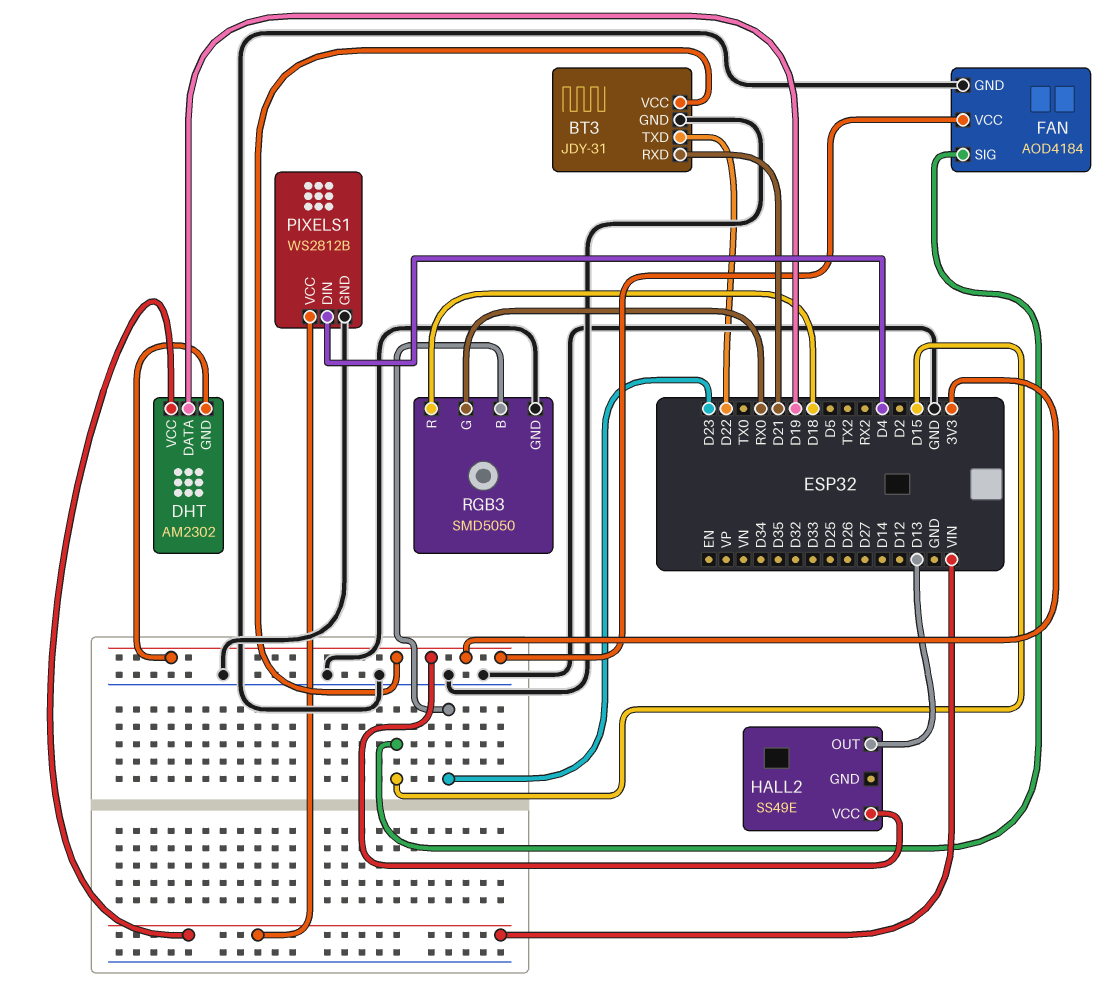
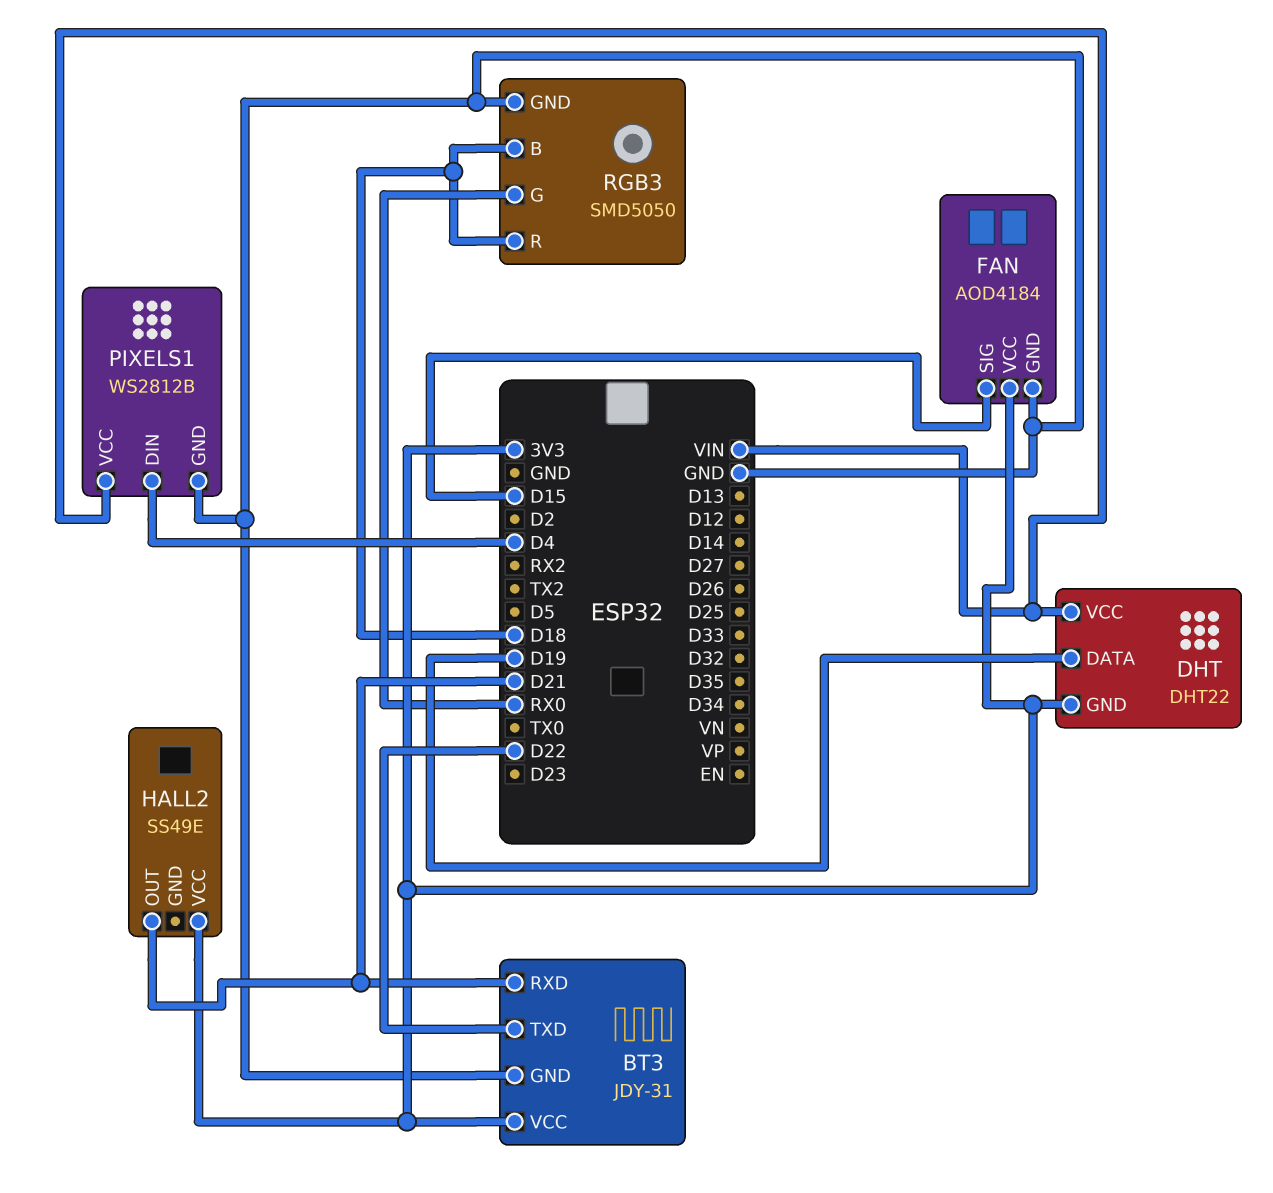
DHT: AM2302 -> DHT22
HALL2 pin OUT: D13 -> D21
RGB3 pin B: D23 -> D18

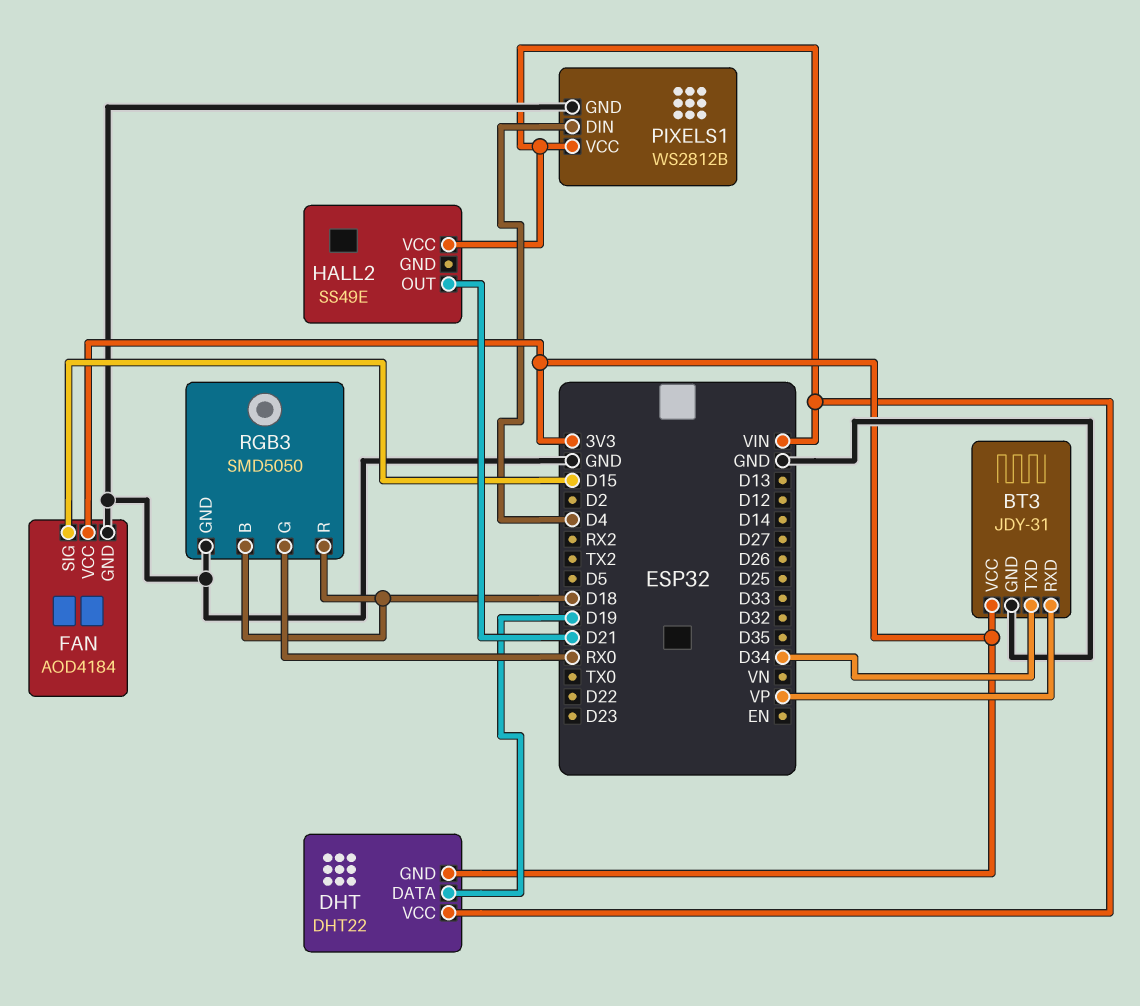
BT3 pin RXD: D21 -> VP
BT3 pin TXD: D22 -> D34
HALL2 pin VCC: 3V3 -> VIN

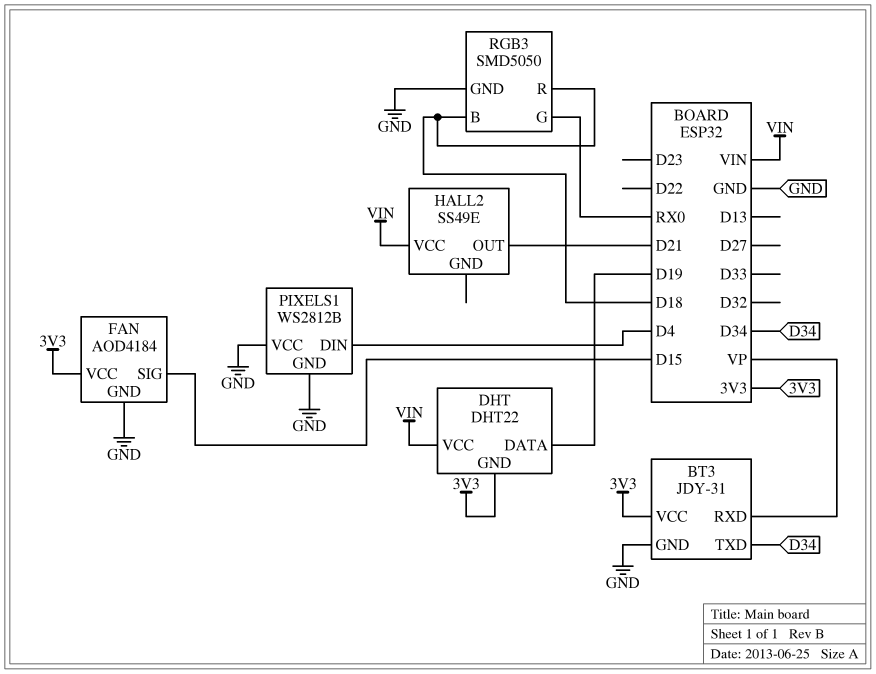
PIXELS1 pin VCC: VIN -> GND

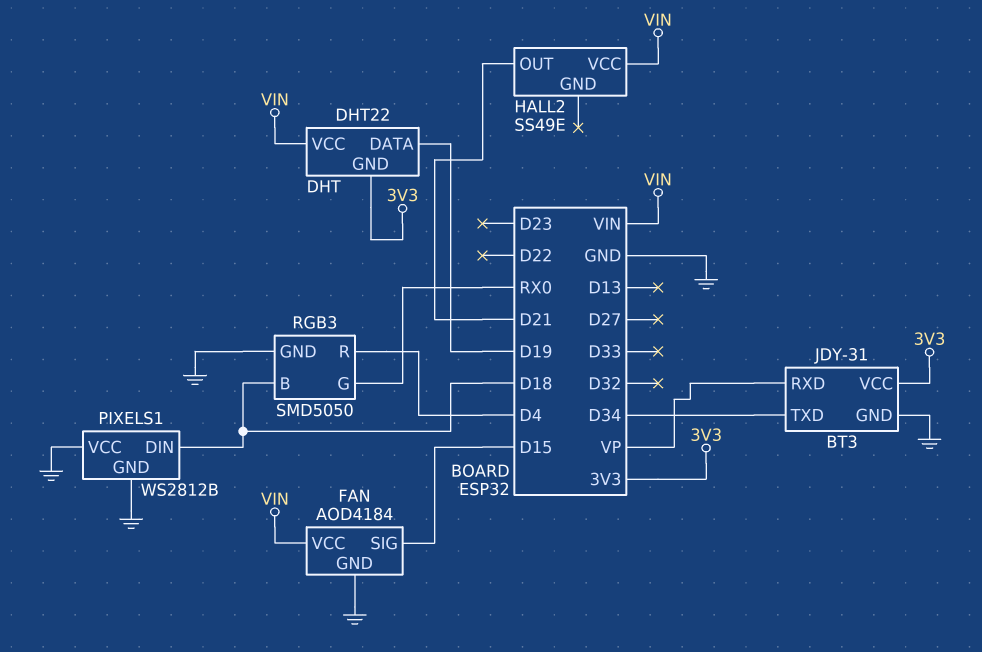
FAN pin VCC: 3V3 -> VIN
PIXELS1 pin DIN: D4 -> D18
RGB3 pin R: D18 -> D4

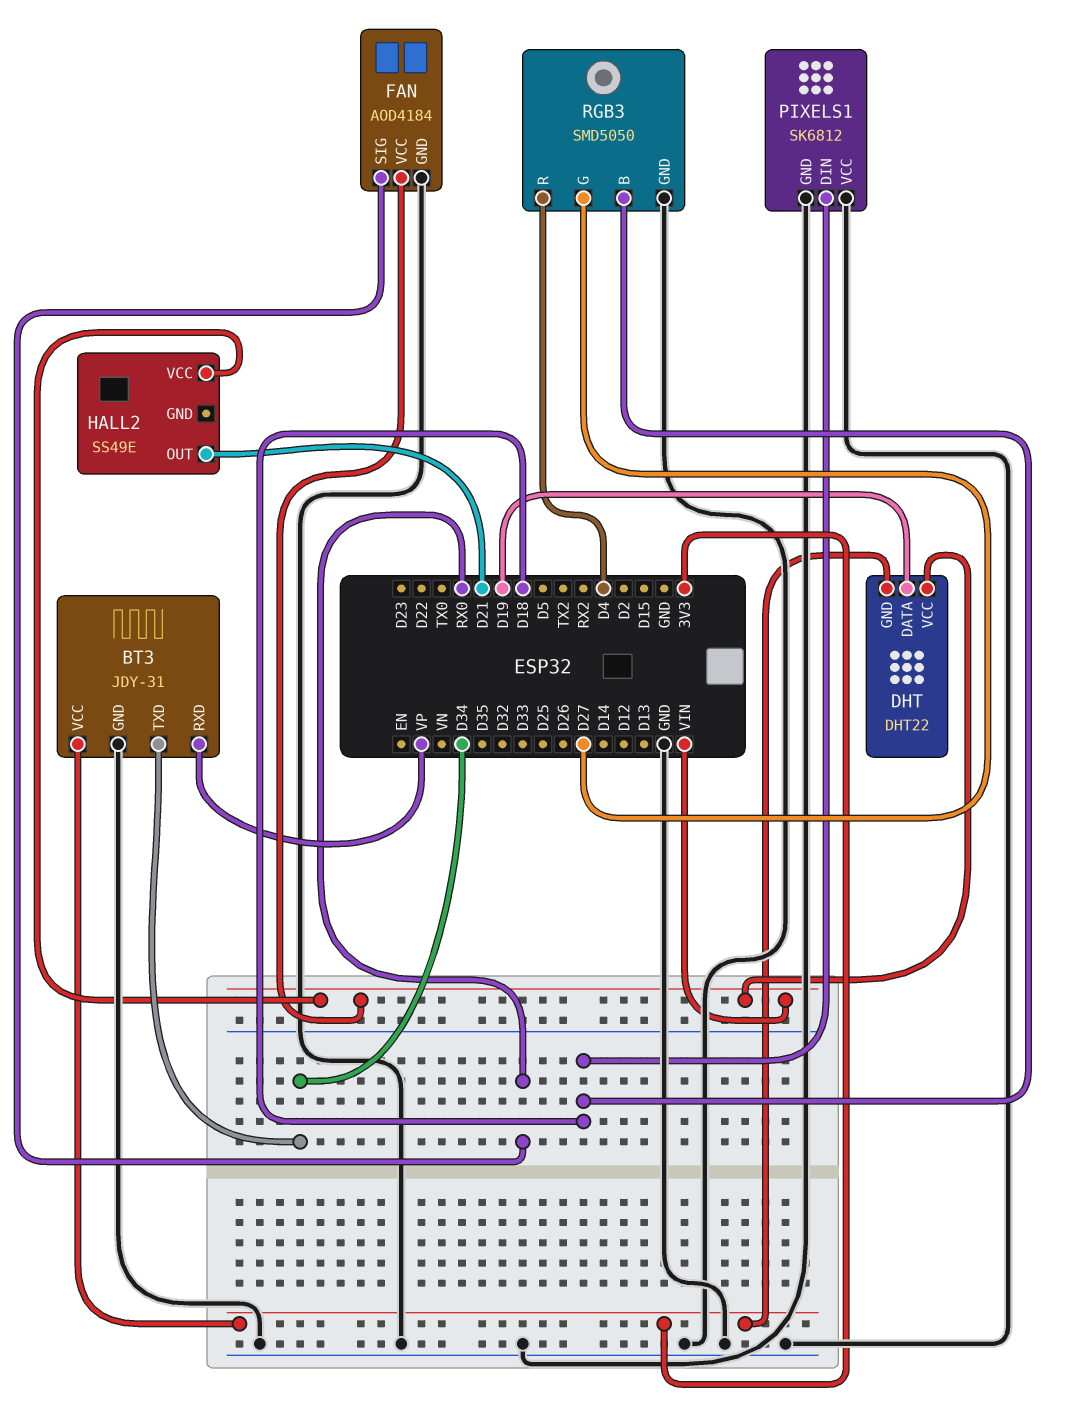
FAN pin SIG: D15 -> RX0
PIXELS1: WS2812B -> SK6812
RGB3 pin G: RX0 -> D27

